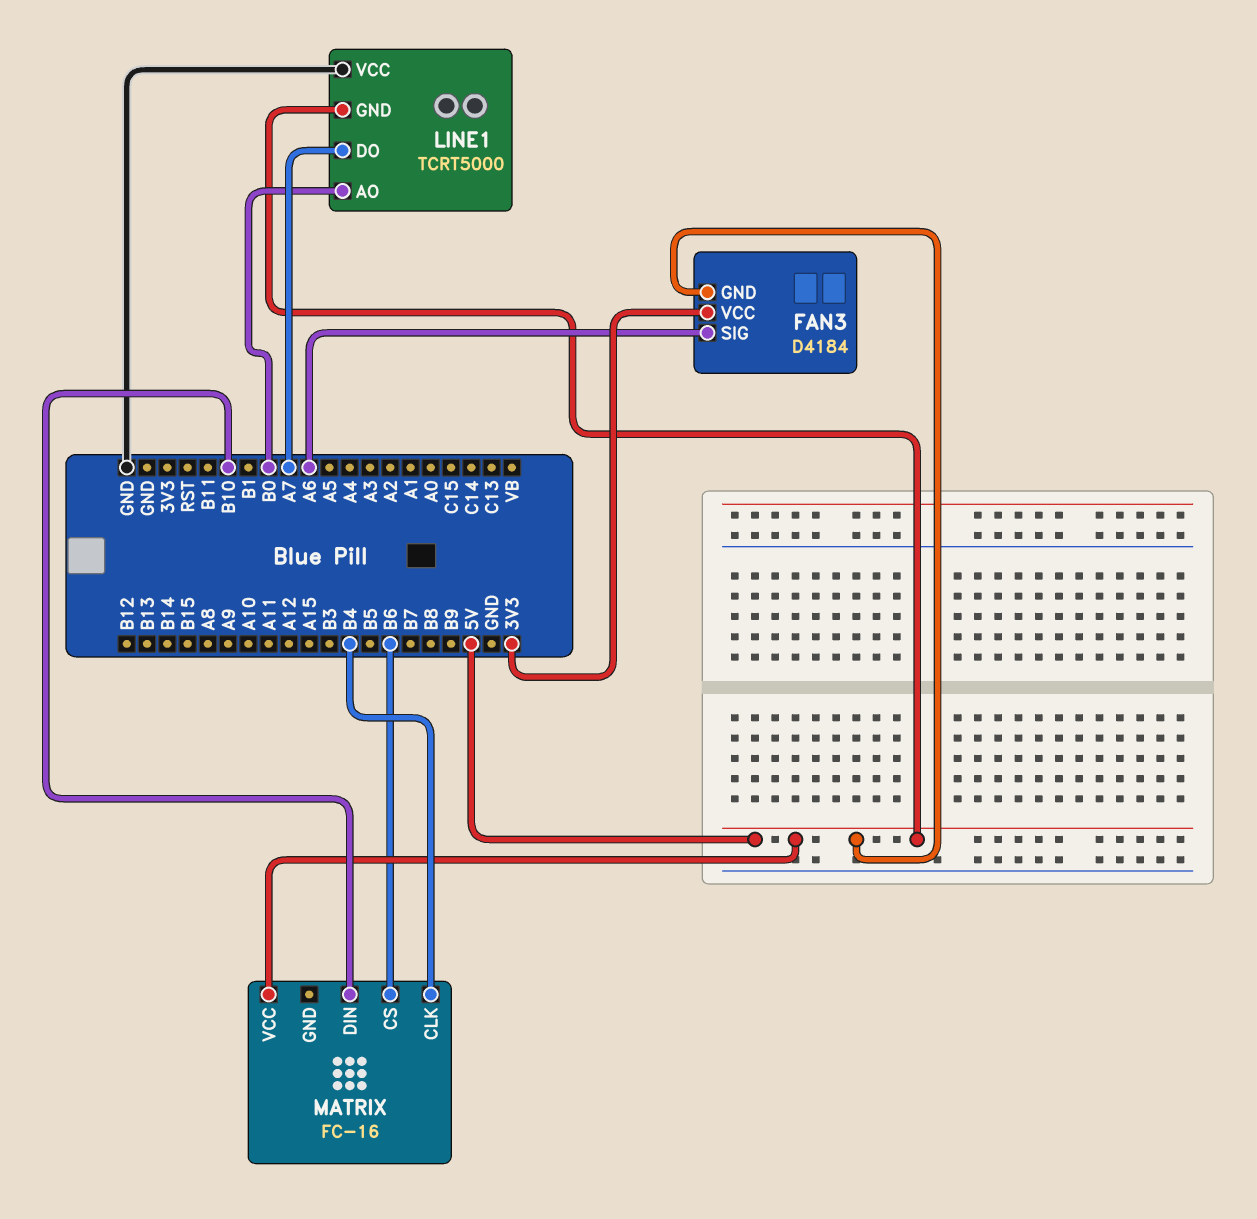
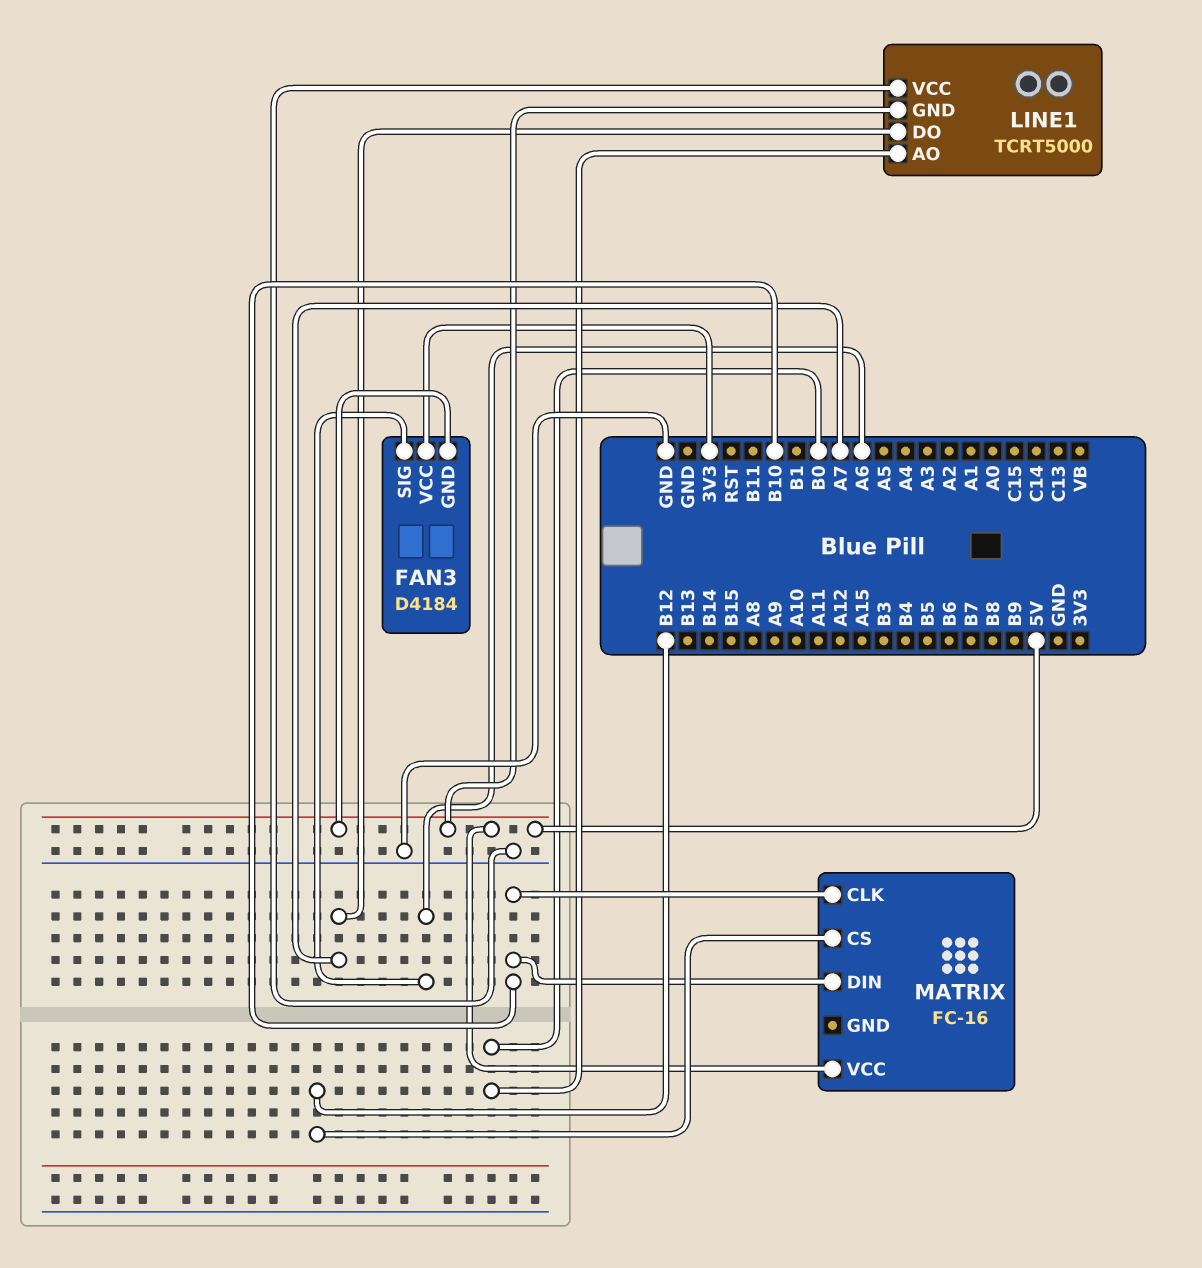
MATRIX pin CLK: B4 -> B10
MATRIX pin CS: B6 -> B12

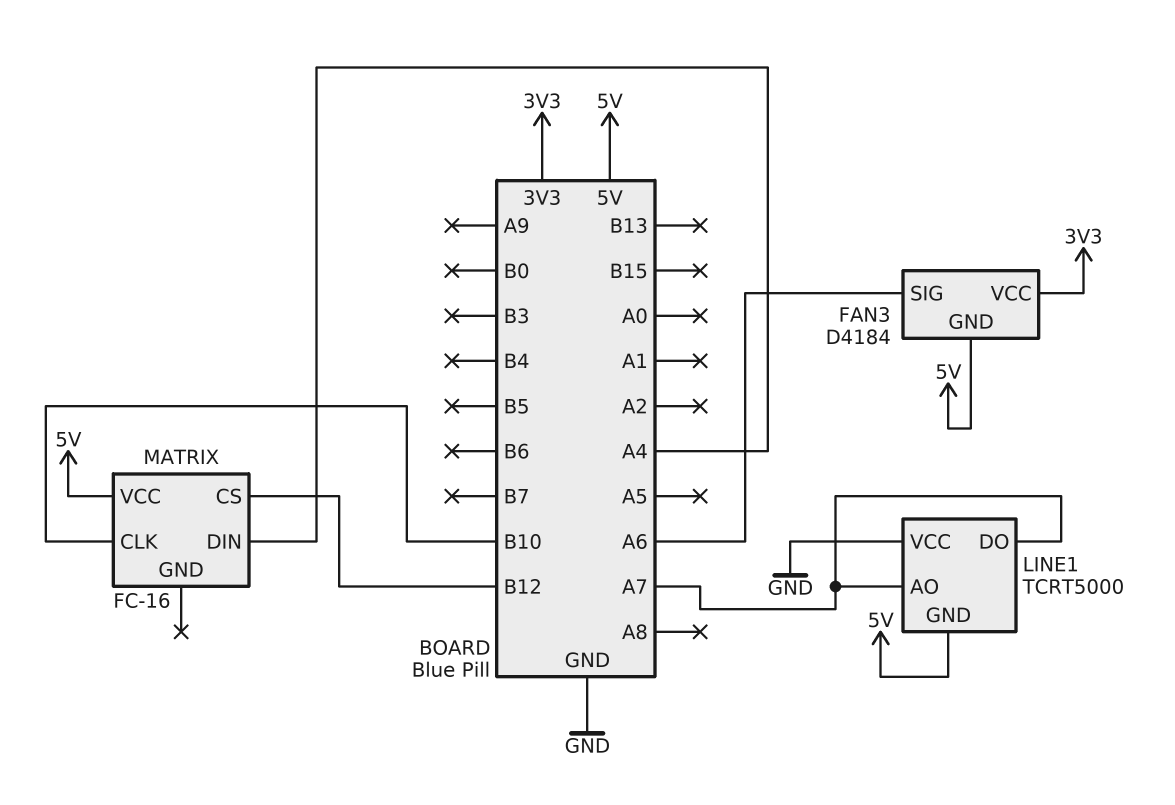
LINE1 pin AO: B0 -> A7
MATRIX pin DIN: B10 -> A4

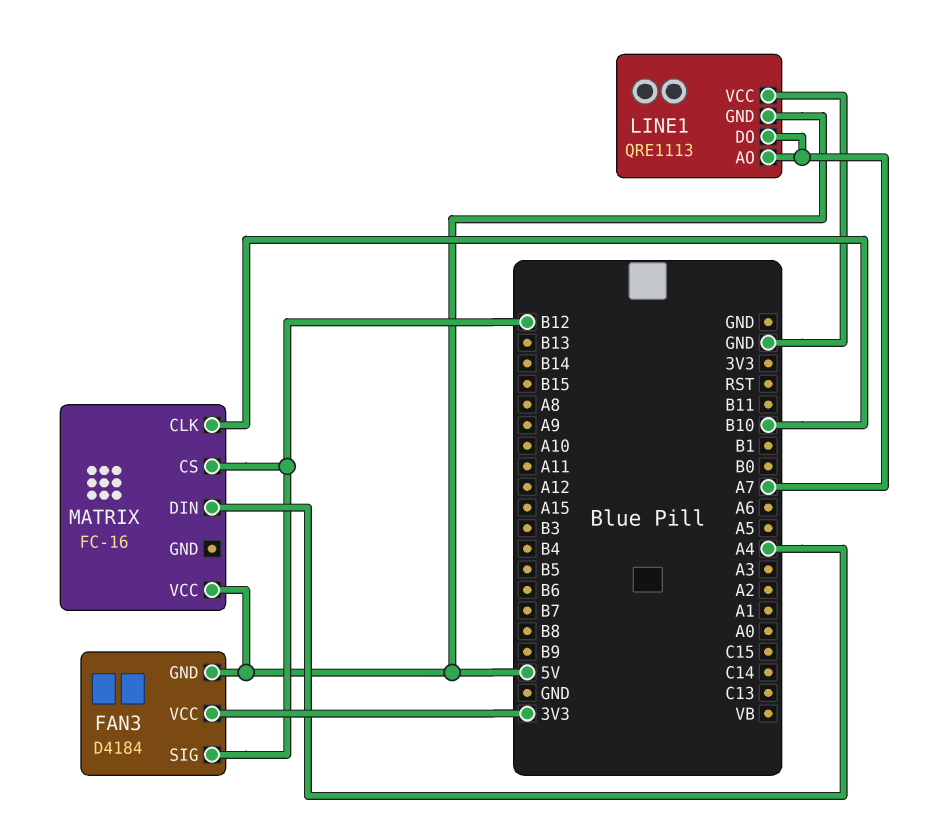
FAN3 pin SIG: A6 -> B12
LINE1: TCRT5000 -> QRE1113

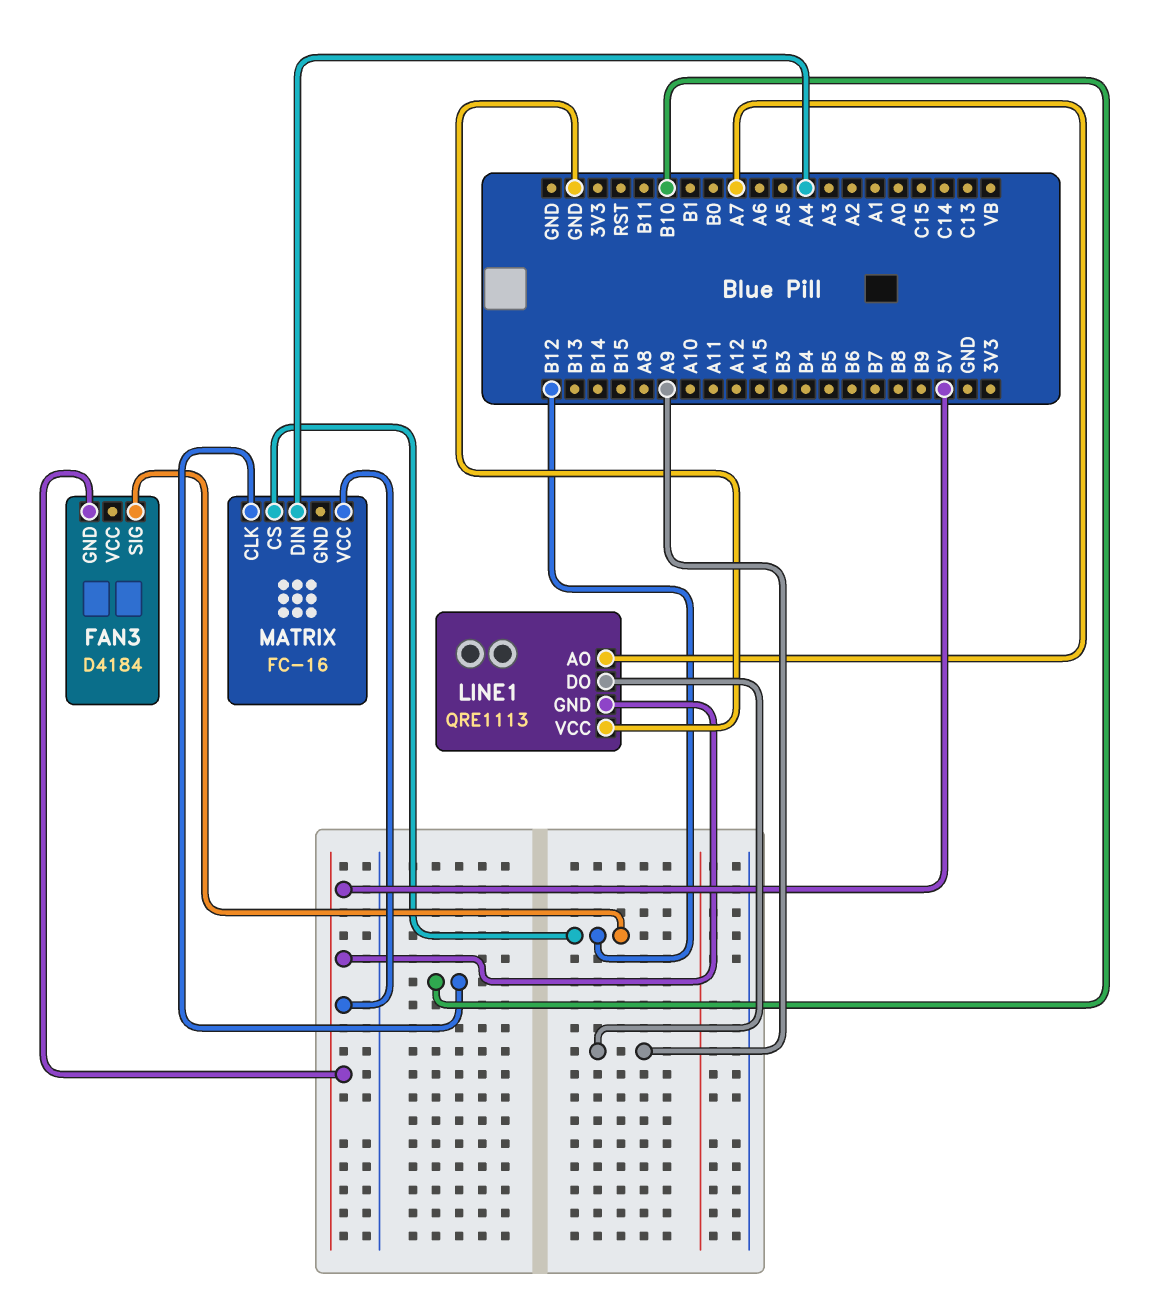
FAN3 pin VCC: 3V3 -> none
LINE1 pin DO: A7 -> A9

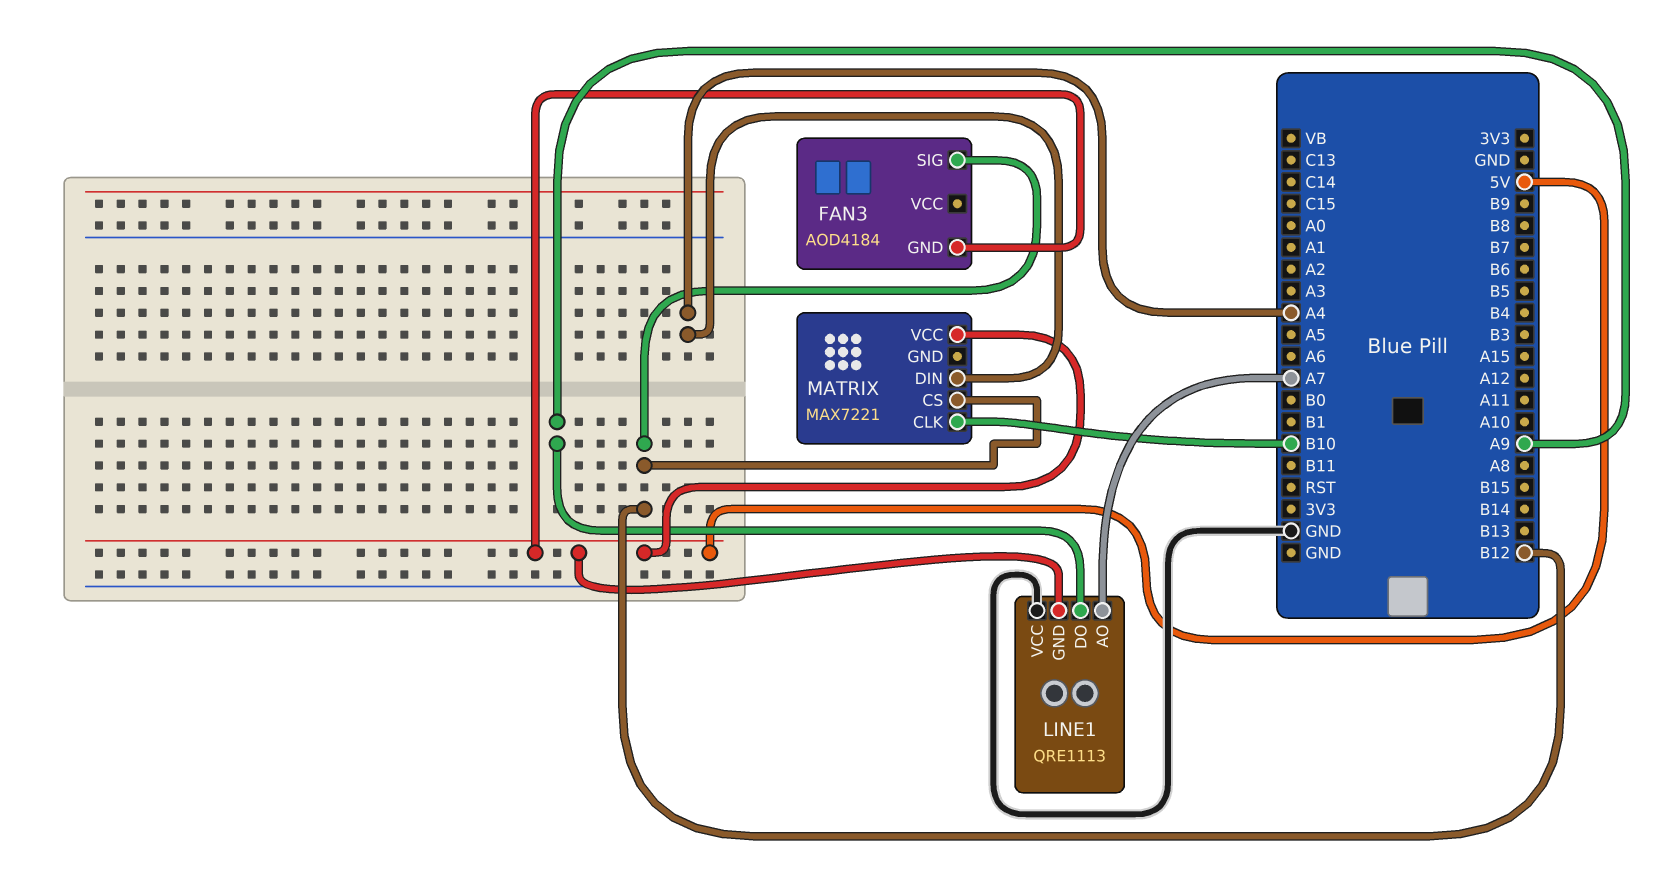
FAN3: D4184 -> AOD4184
MATRIX: FC-16 -> MAX7221

